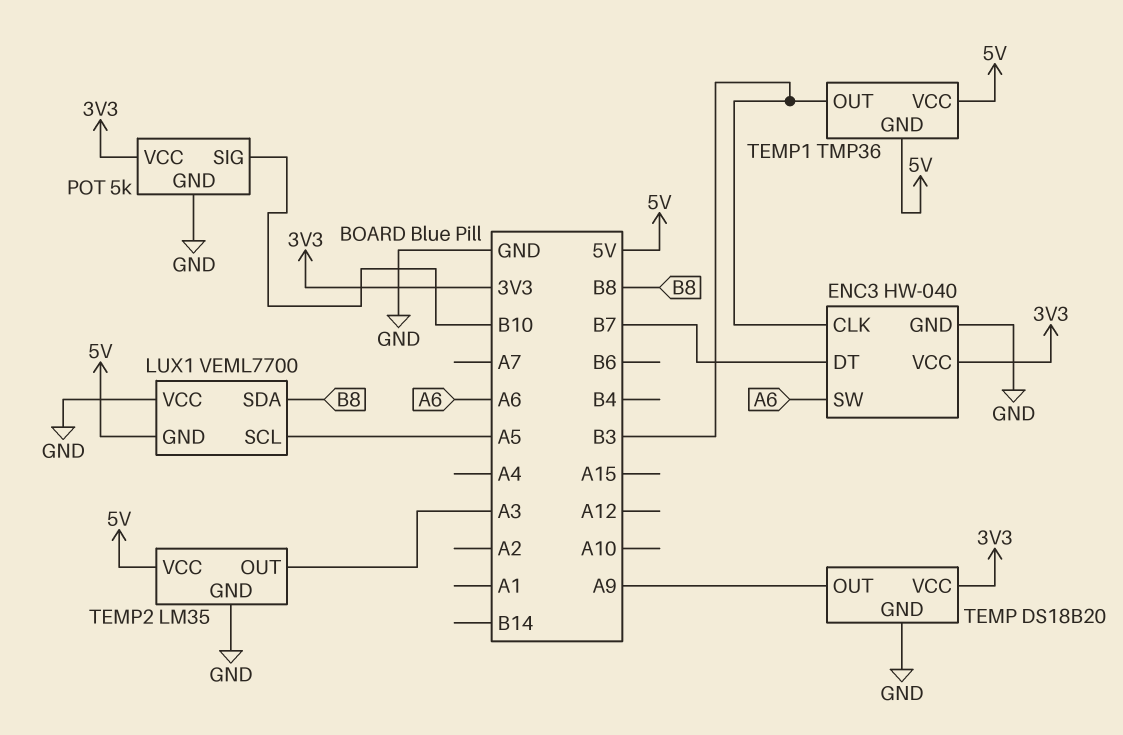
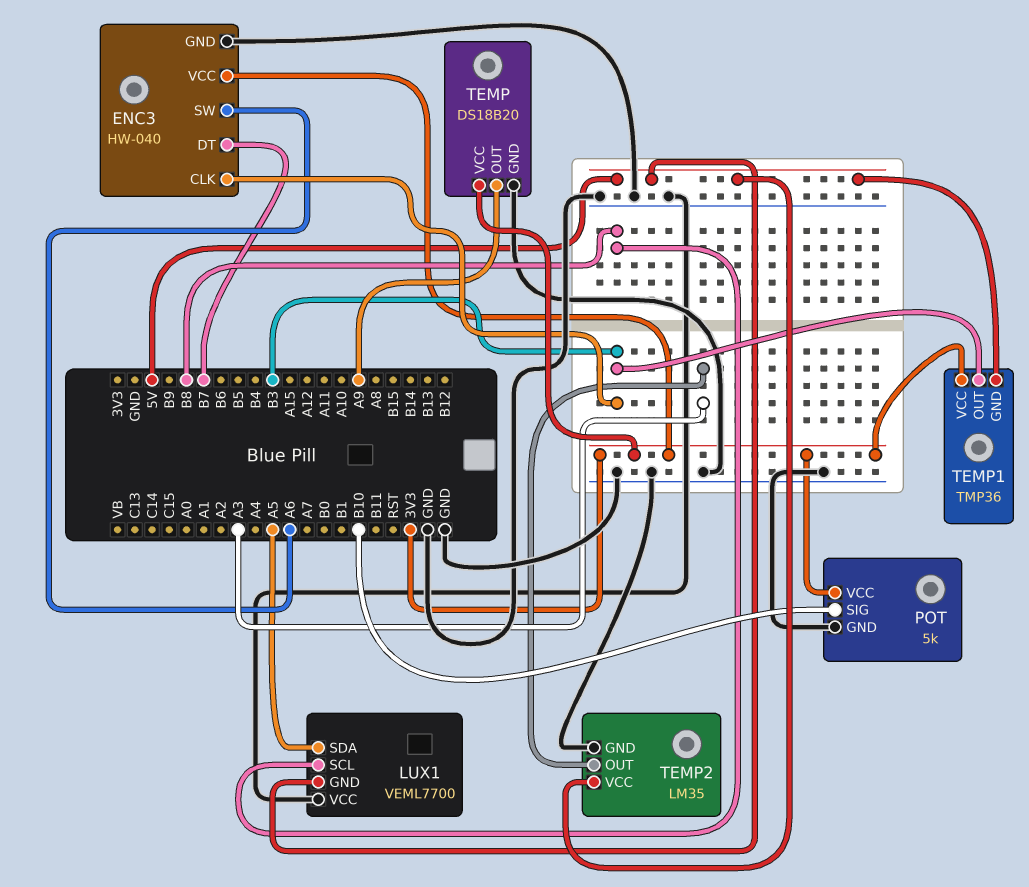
LUX1 pin SCL: A5 -> B8
LUX1 pin SDA: B8 -> A5
TEMP1 pin VCC: 5V -> 3V3

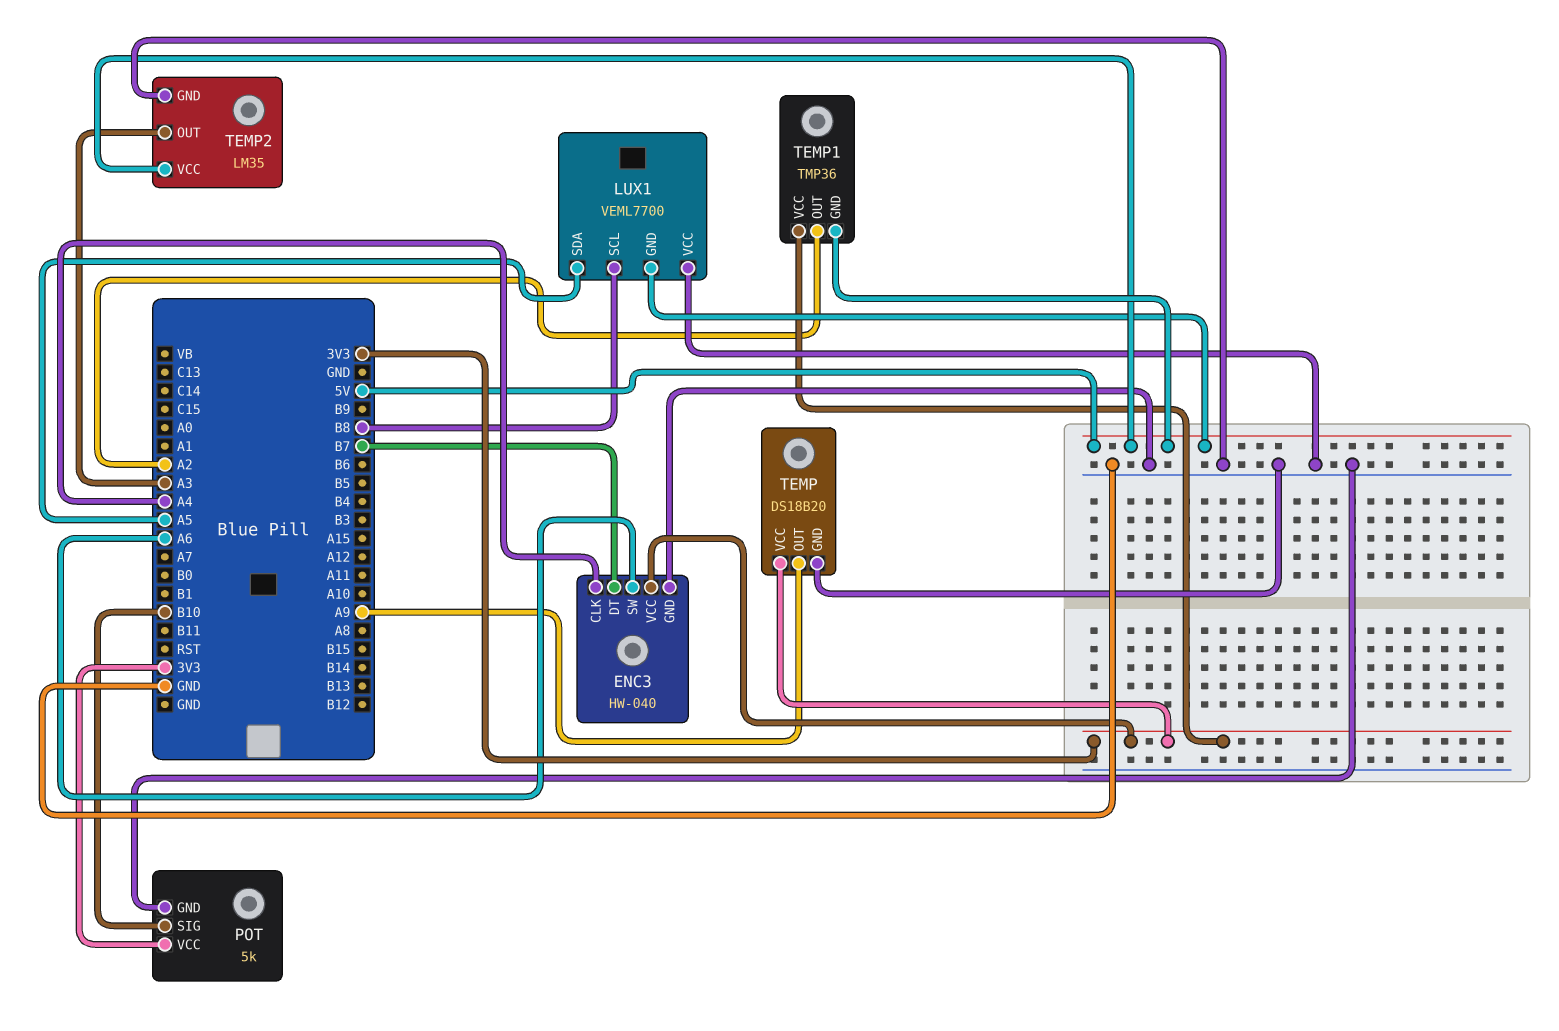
ENC3 pin CLK: B3 -> A4
TEMP1 pin OUT: B3 -> A2

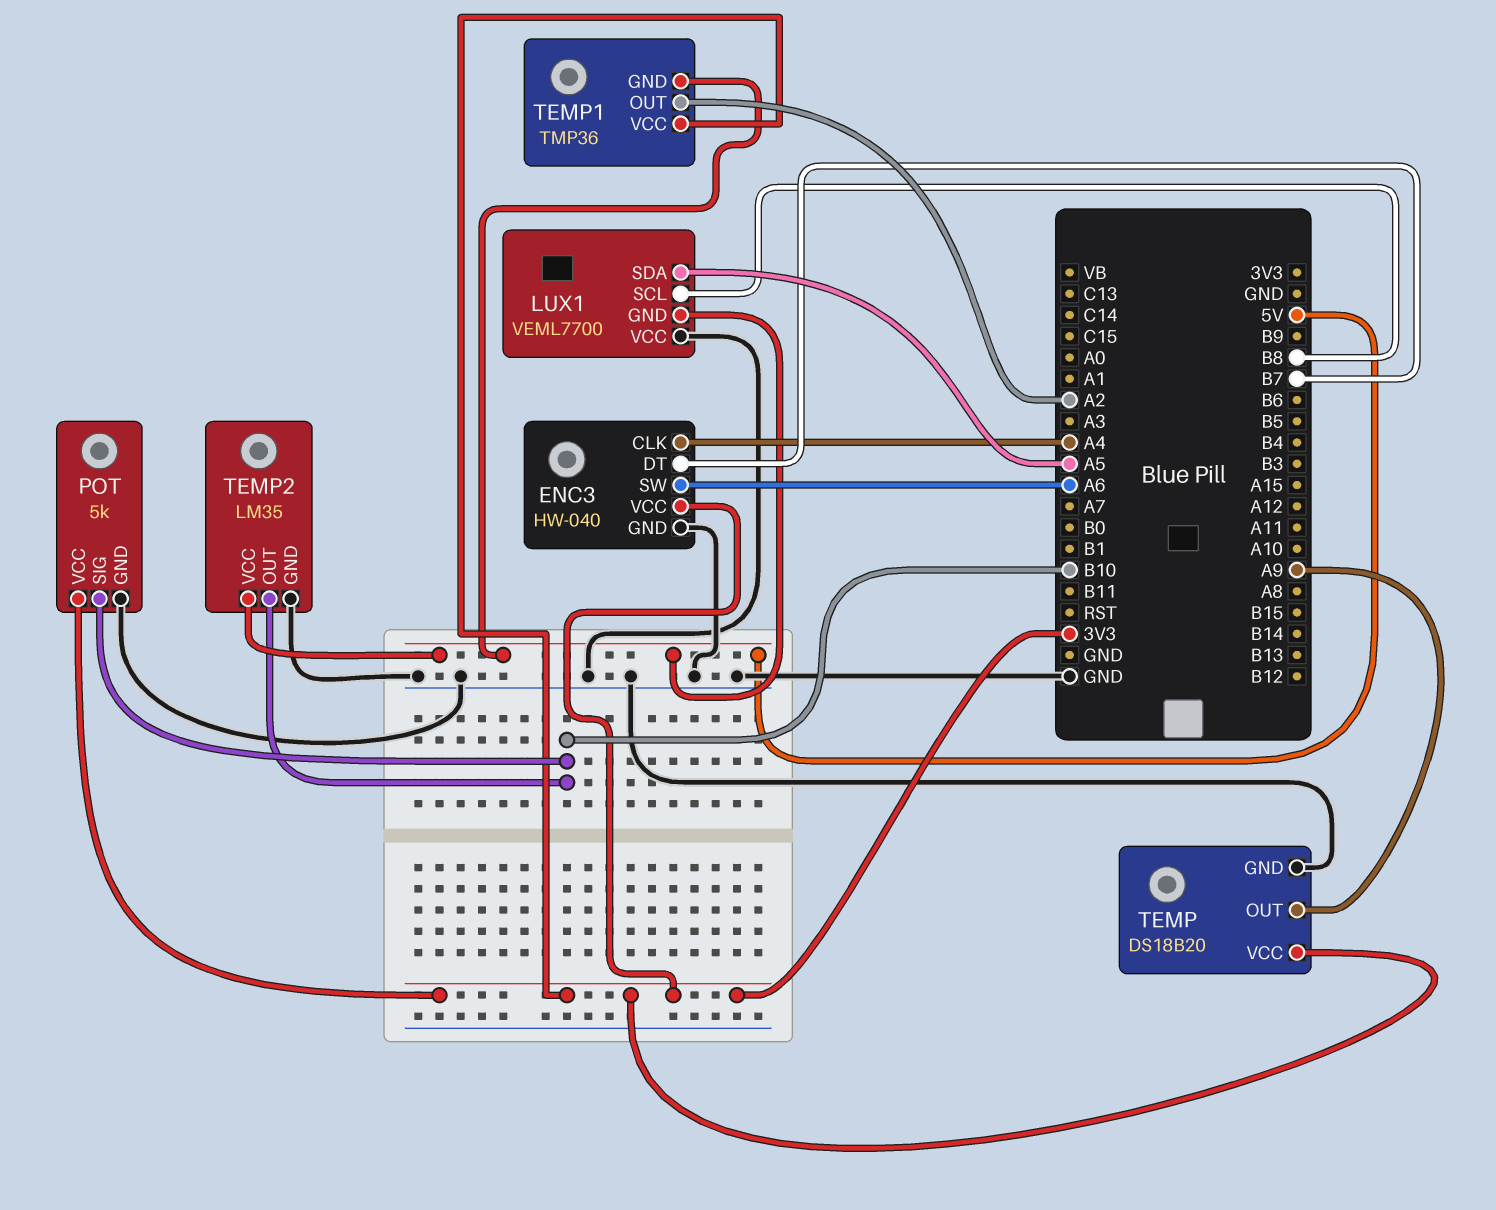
TEMP2 pin OUT: A3 -> B10

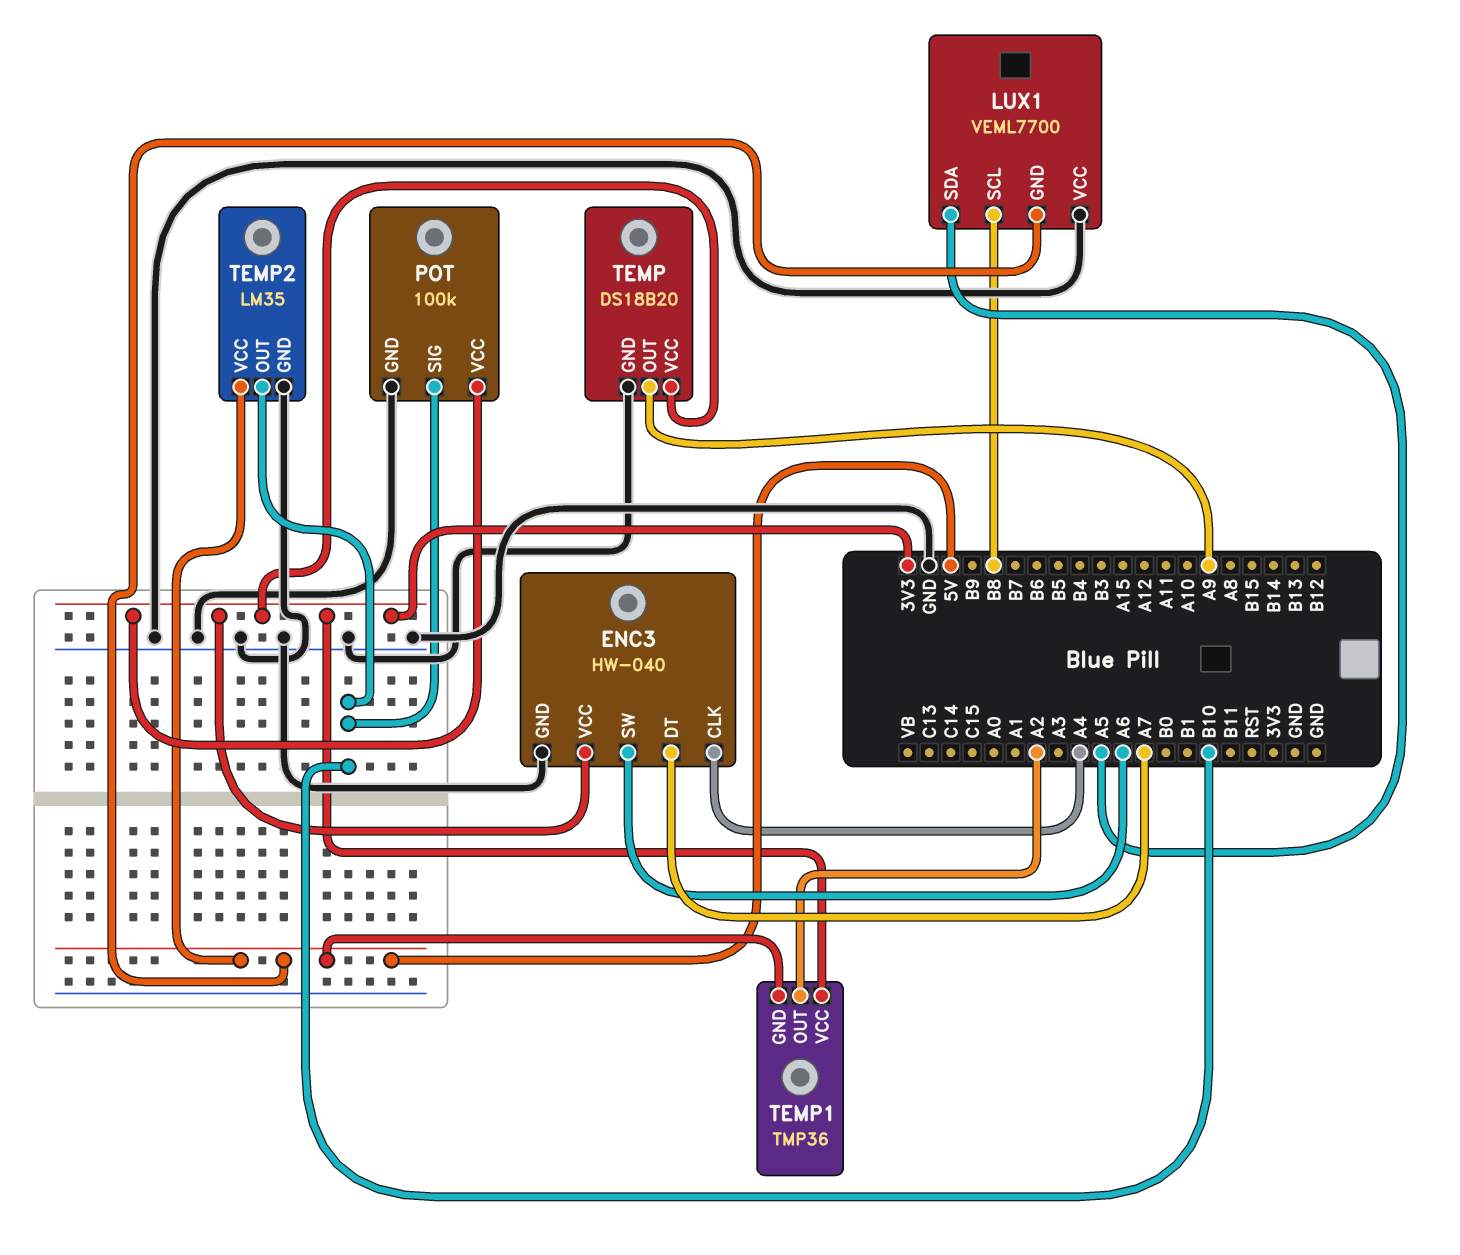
ENC3 pin DT: B7 -> A7
POT: 5k -> 100k

